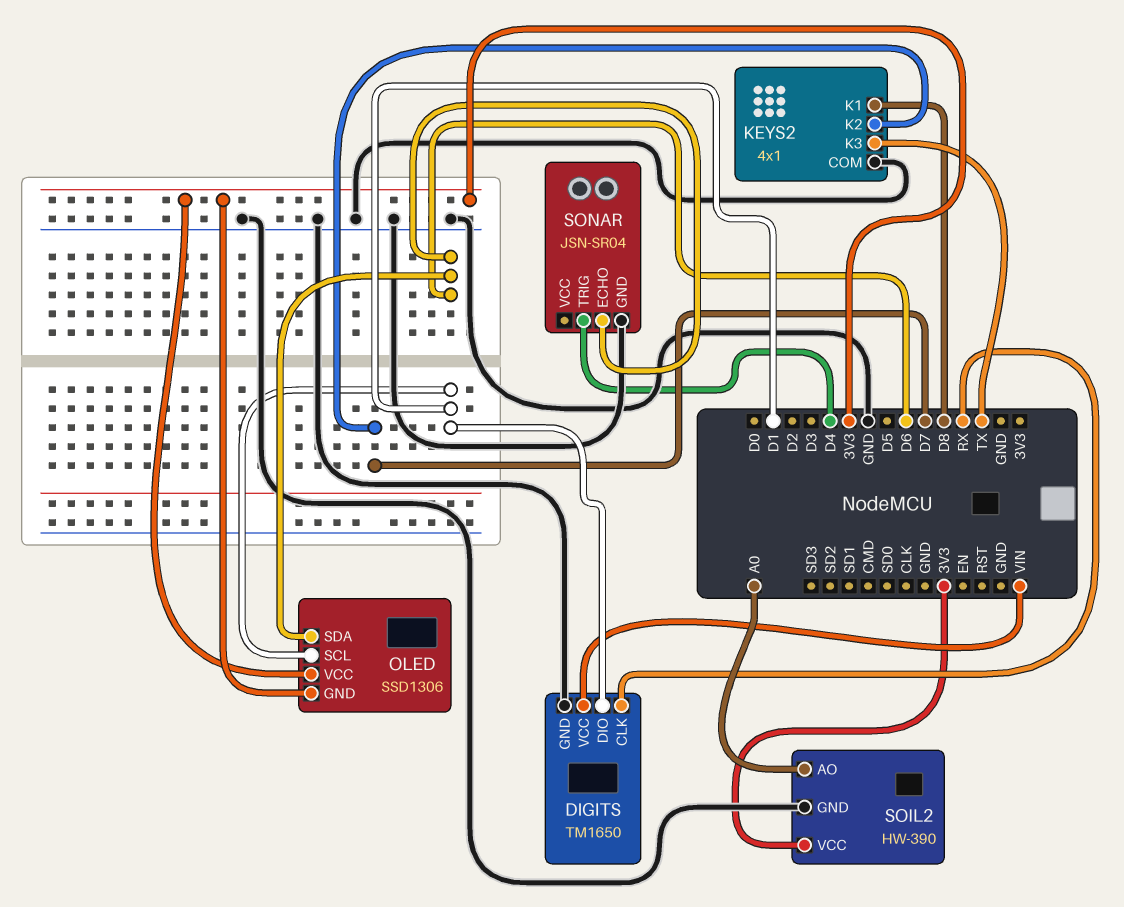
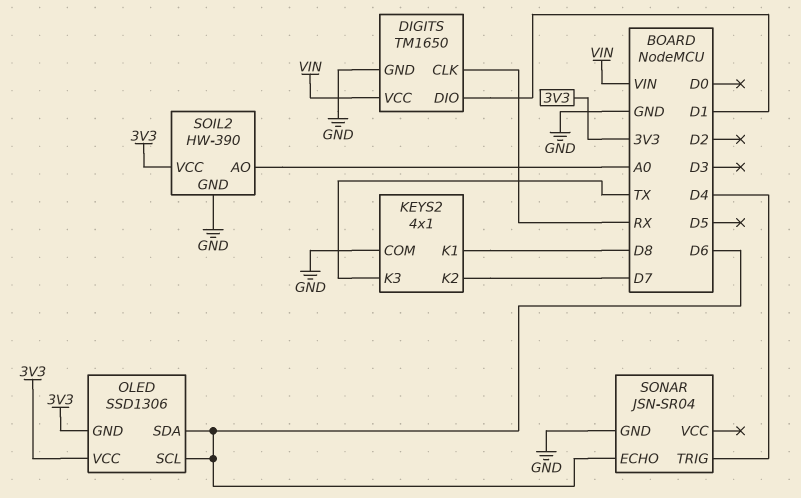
OLED pin SCL: D1 -> D6

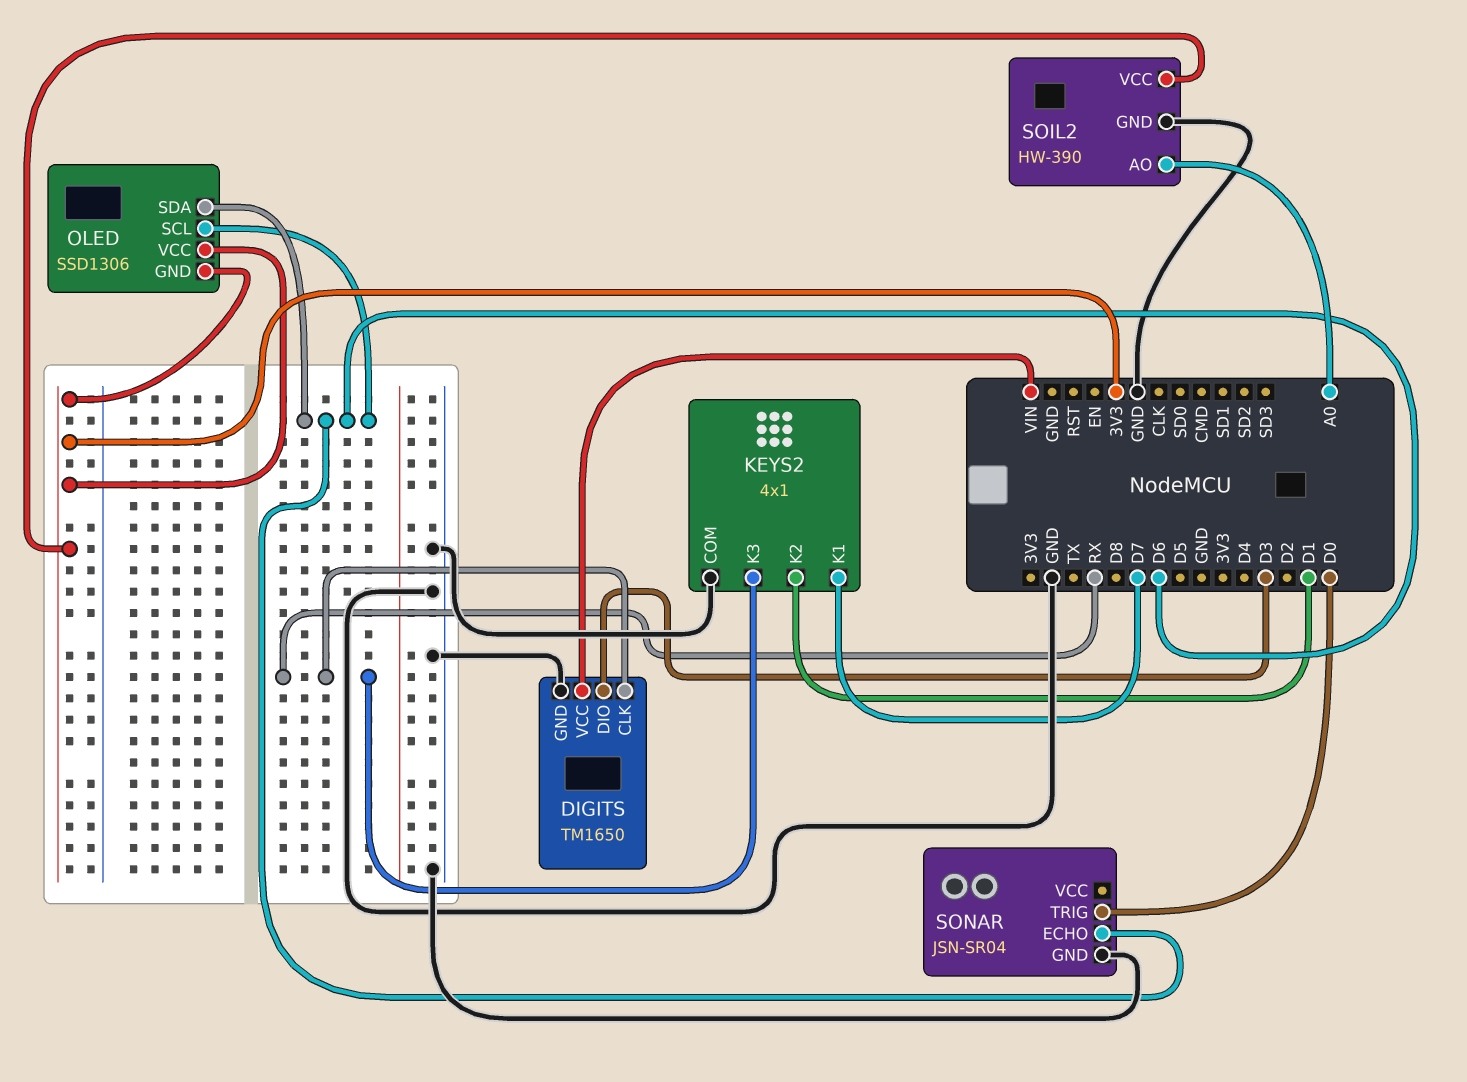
DIGITS pin DIO: D1 -> D3
KEYS2 pin K1: D8 -> D7
KEYS2 pin K2: D7 -> D1
KEYS2 pin K3: TX -> RX
SONAR pin TRIG: D4 -> D0

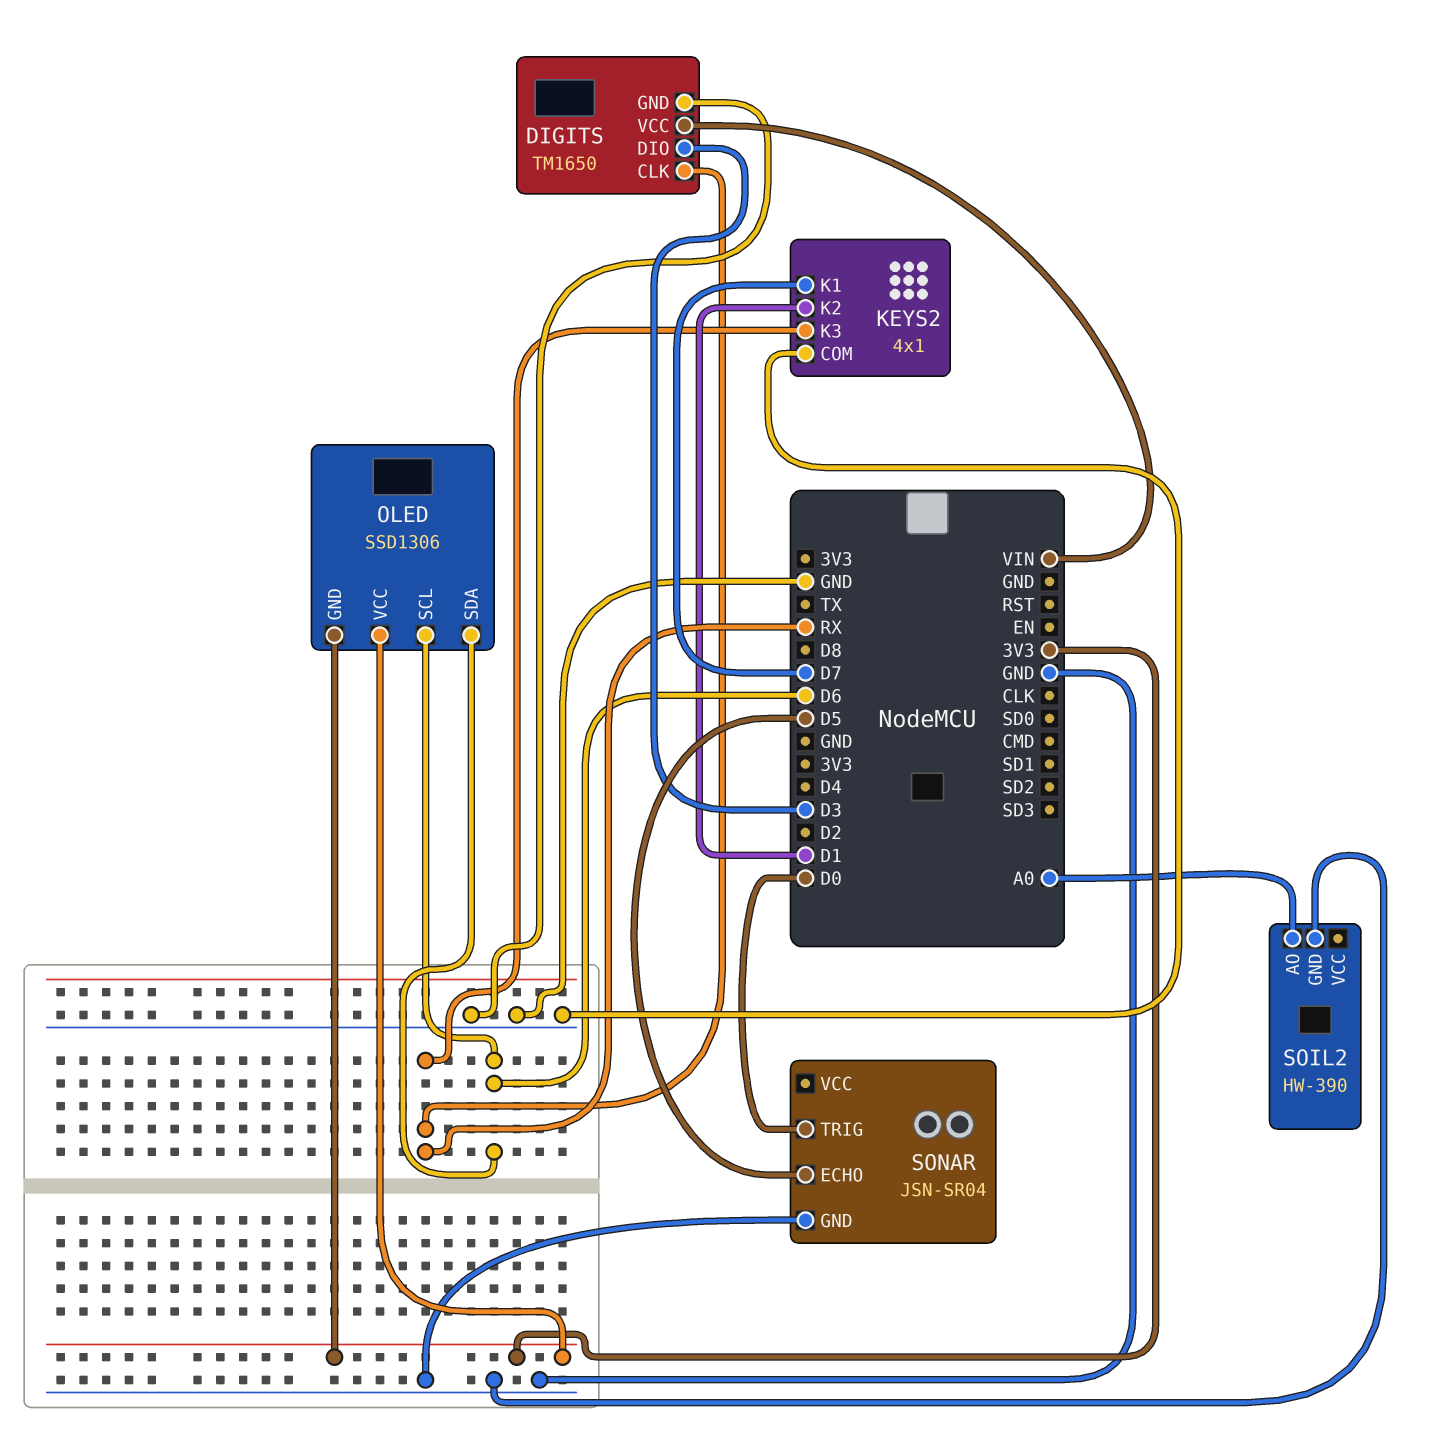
SOIL2 pin VCC: 3V3 -> none
SONAR pin ECHO: D6 -> D5

